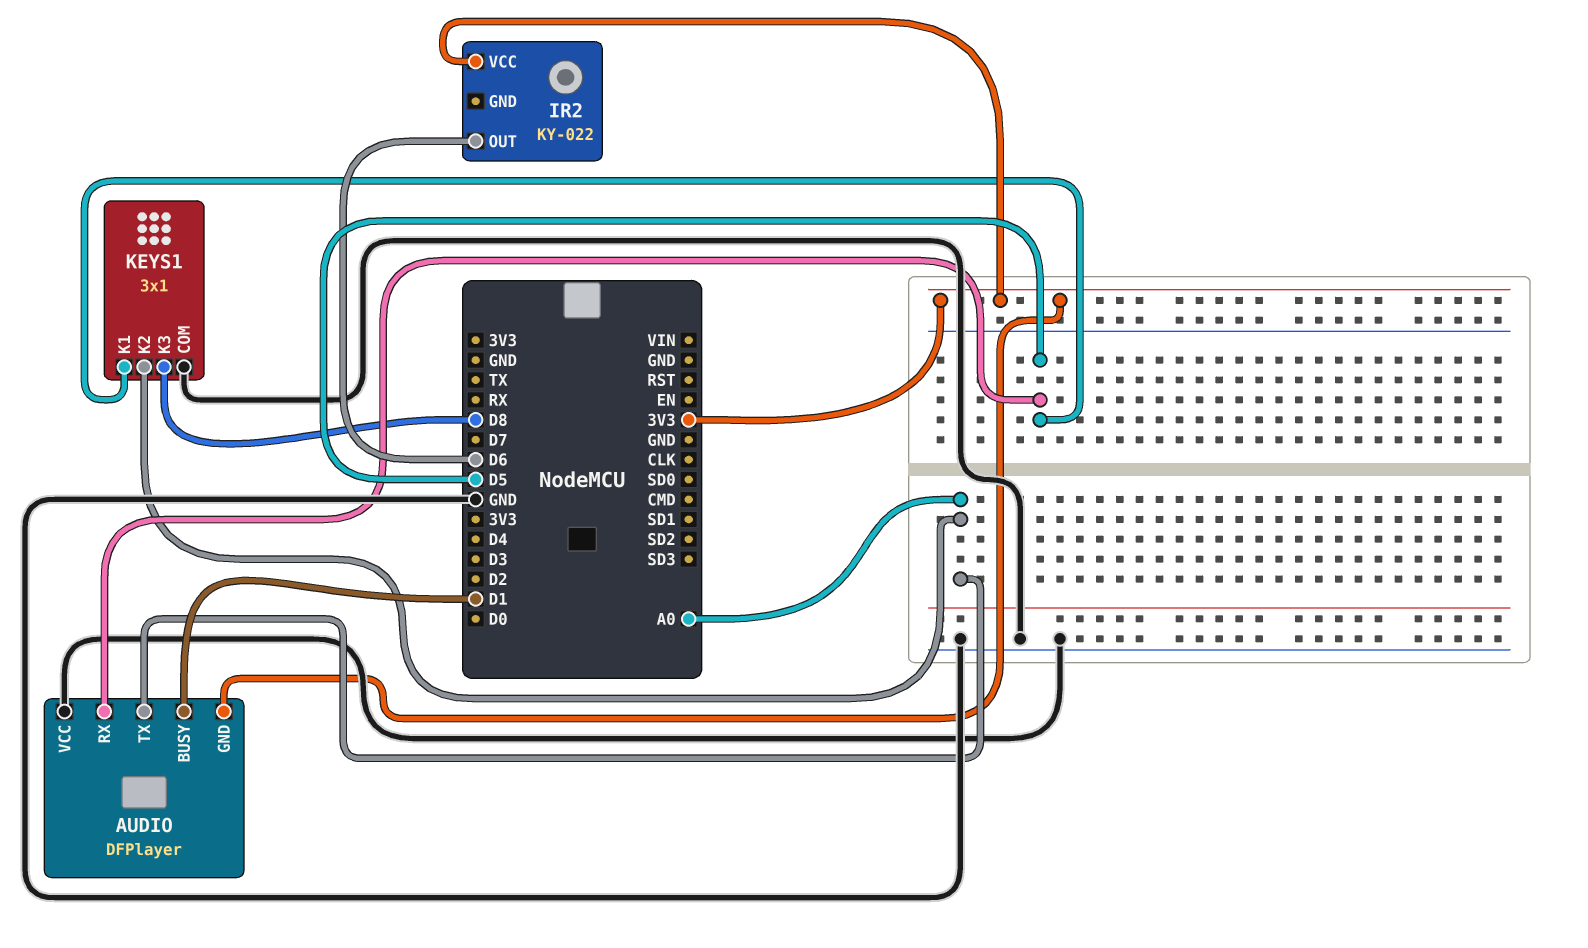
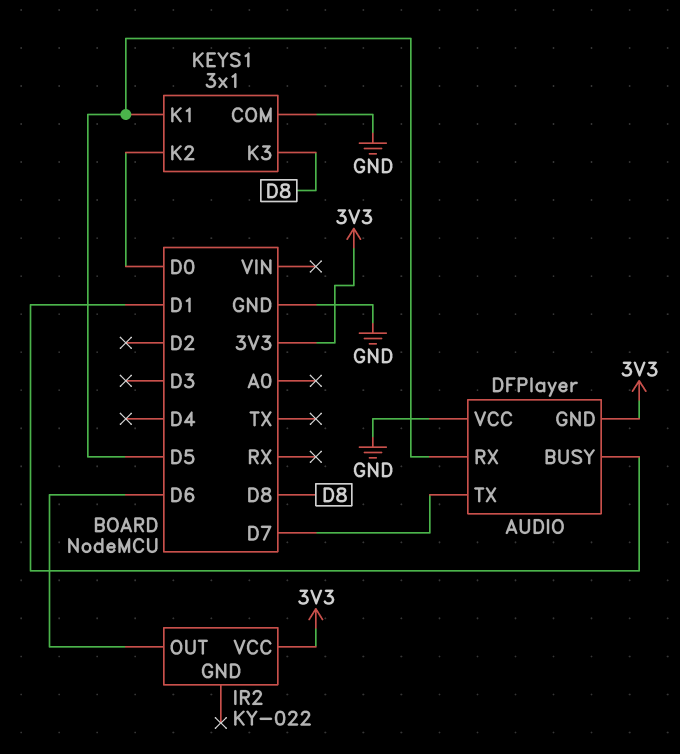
AUDIO pin TX: A0 -> D7
KEYS1 pin K2: A0 -> D0

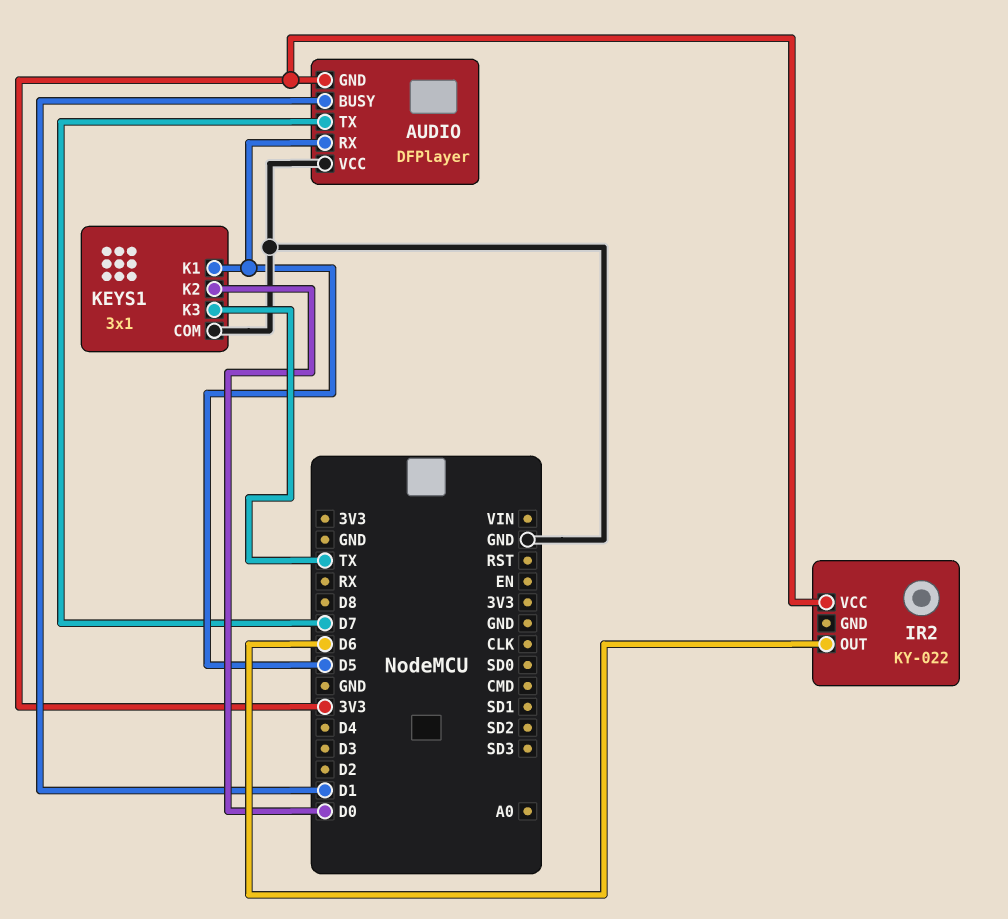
KEYS1 pin K3: D8 -> TX

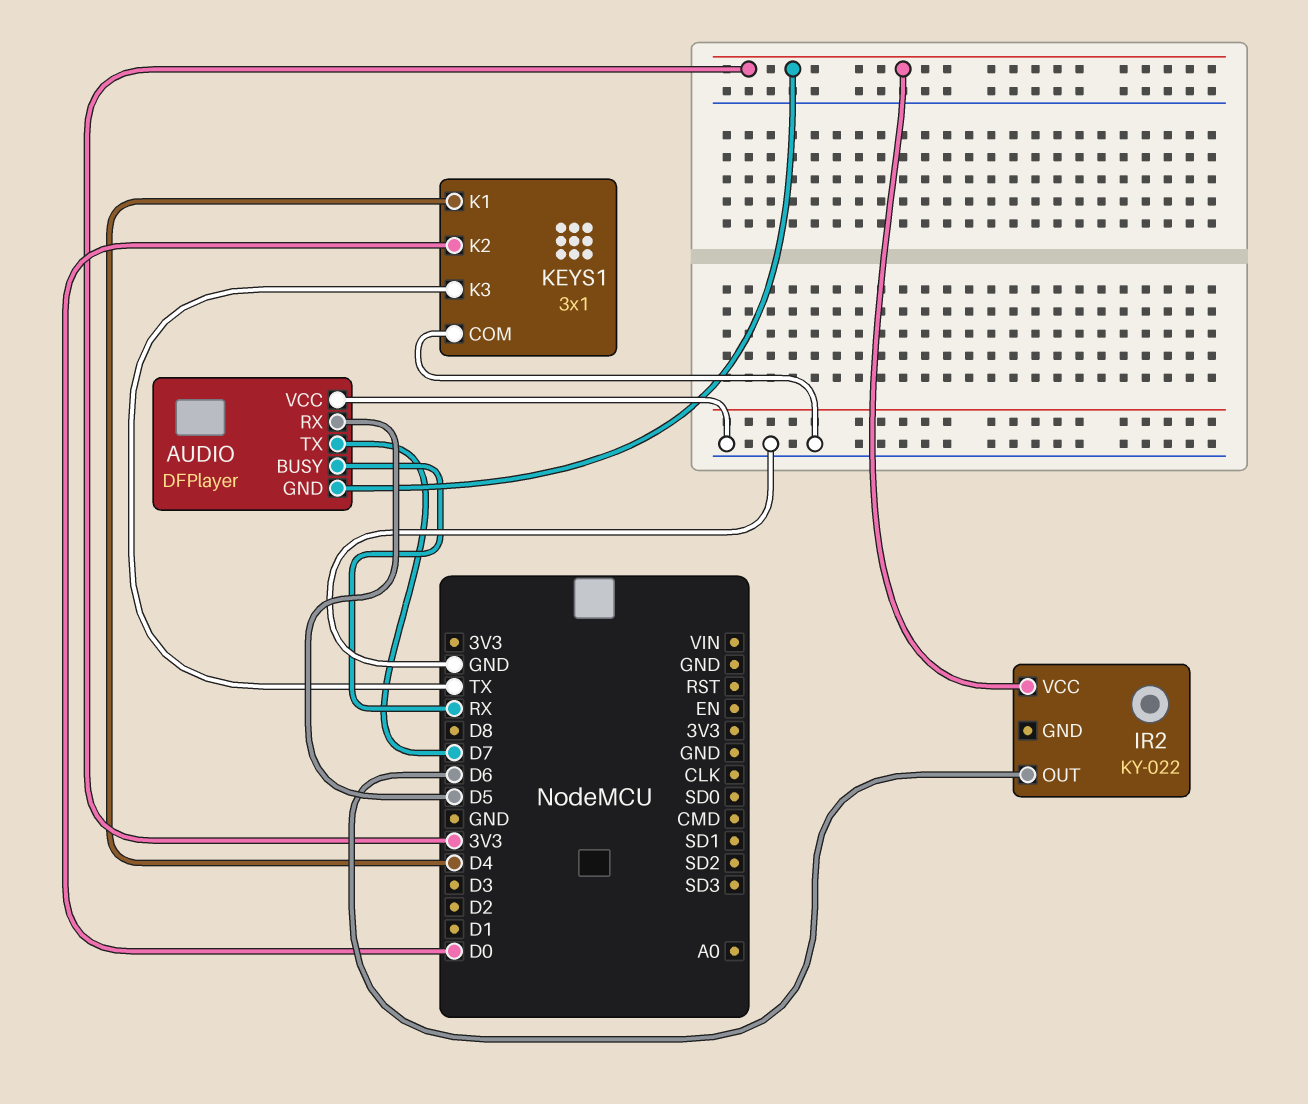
AUDIO pin BUSY: D1 -> RX
KEYS1 pin K1: D5 -> D4

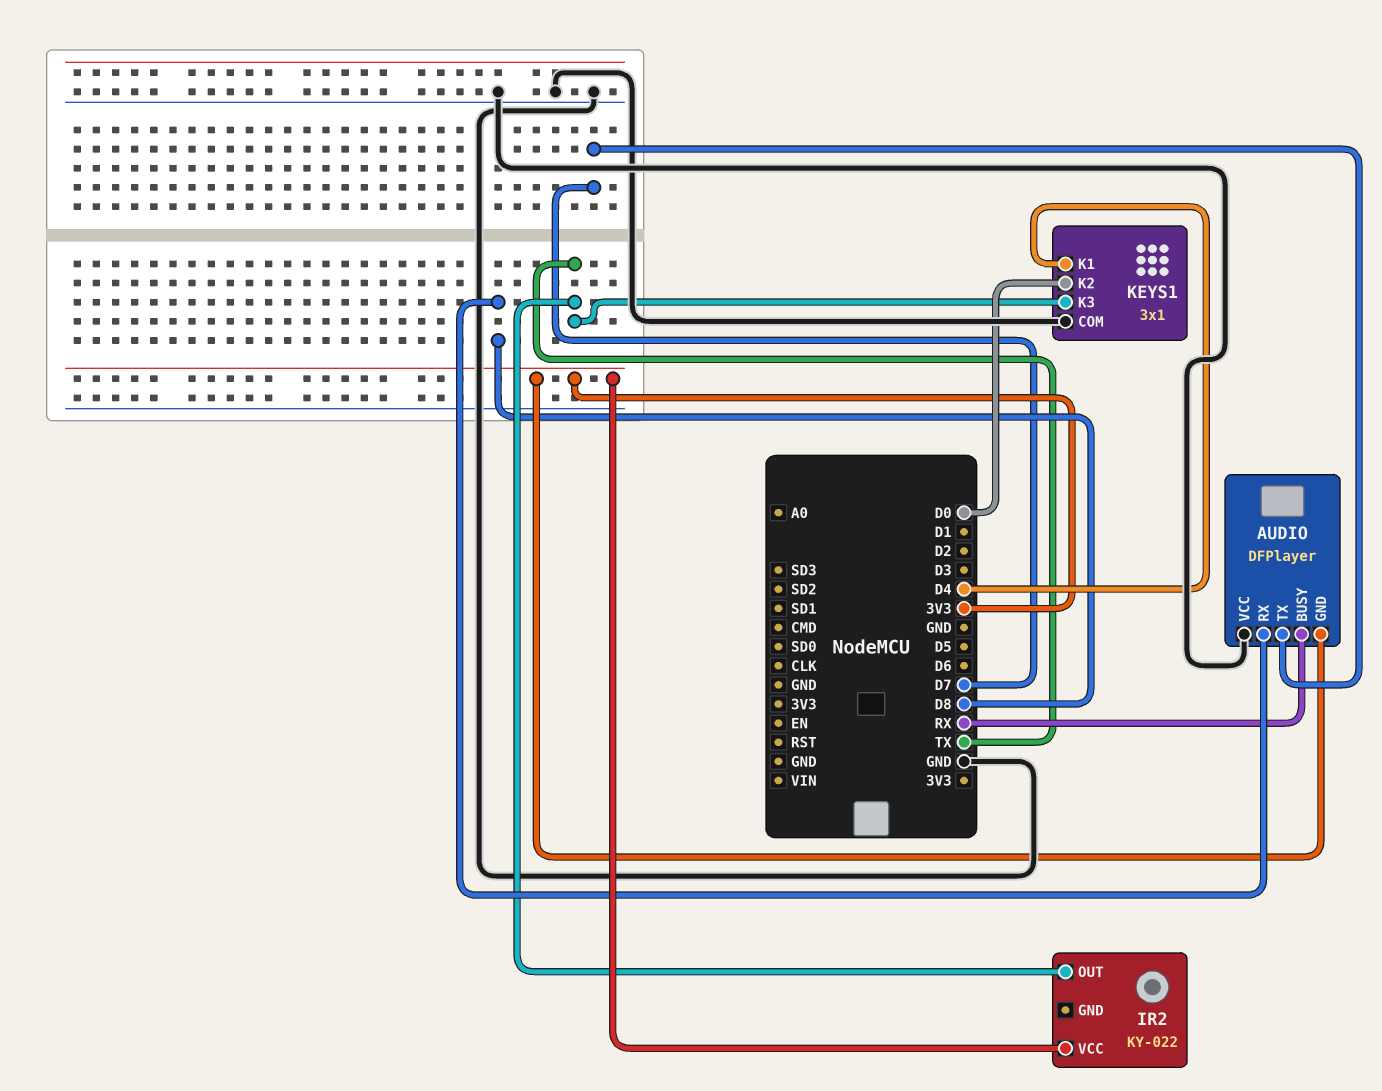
AUDIO pin RX: D5 -> D8
IR2 pin OUT: D6 -> TX

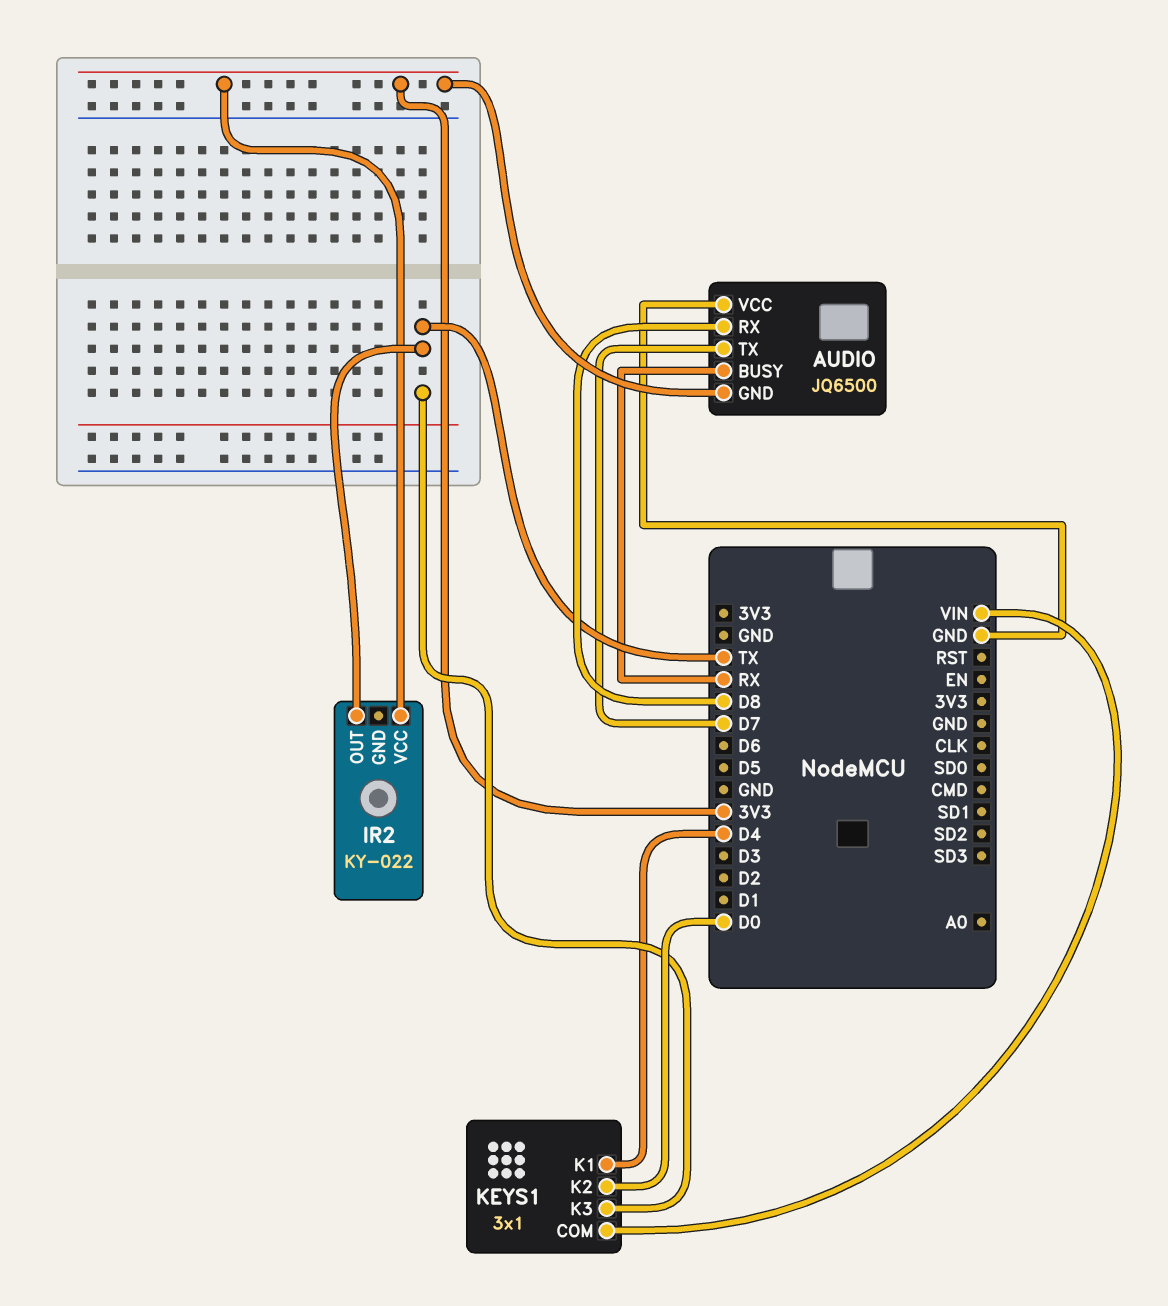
AUDIO: DFPlayer -> JQ6500
KEYS1 pin COM: GND -> VIN

